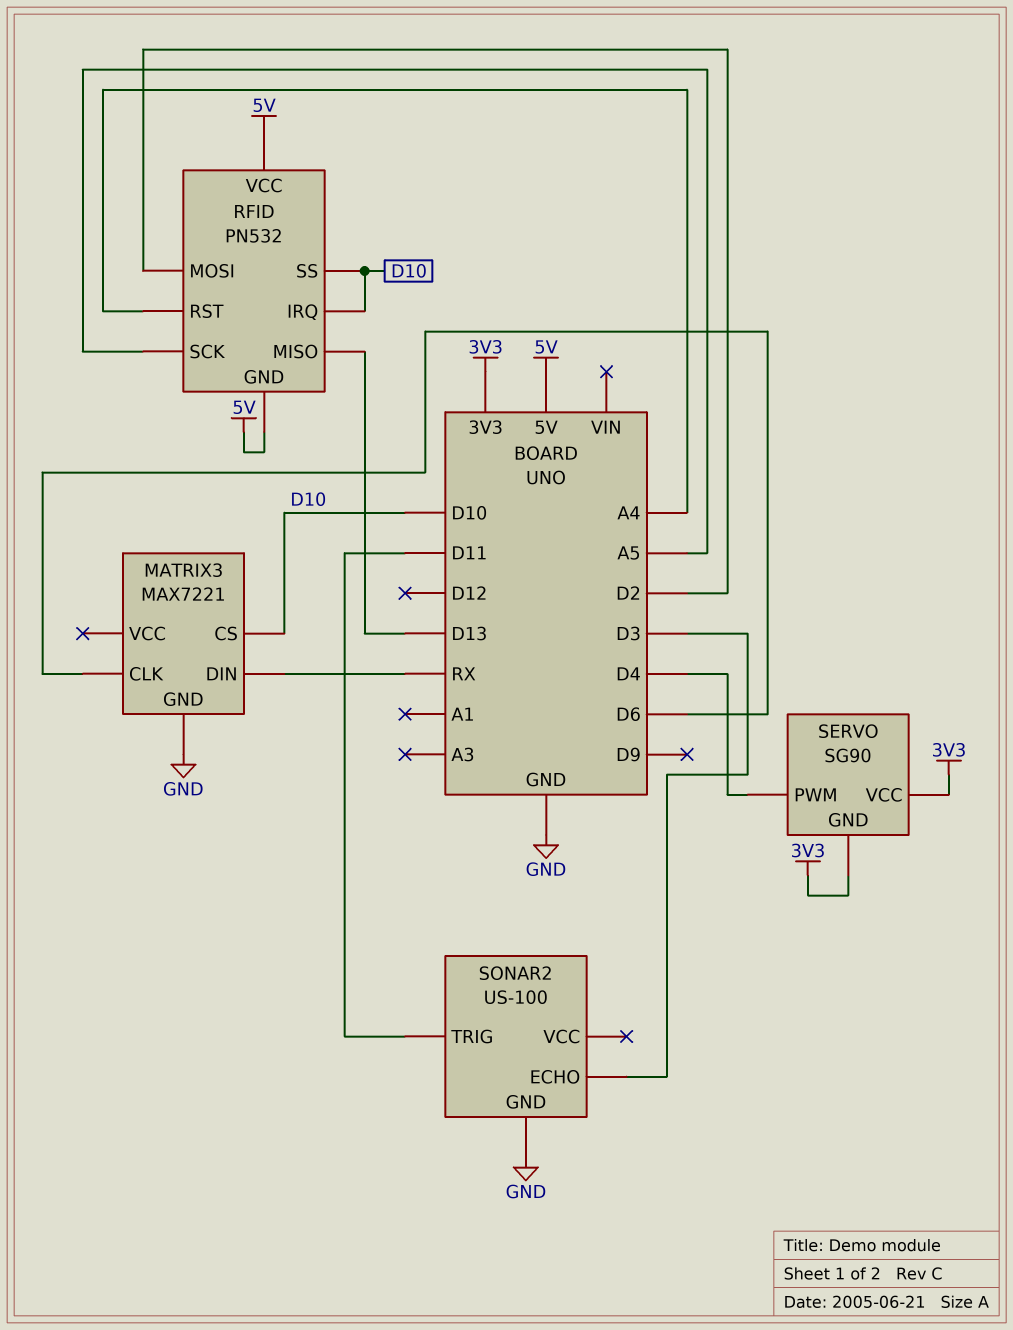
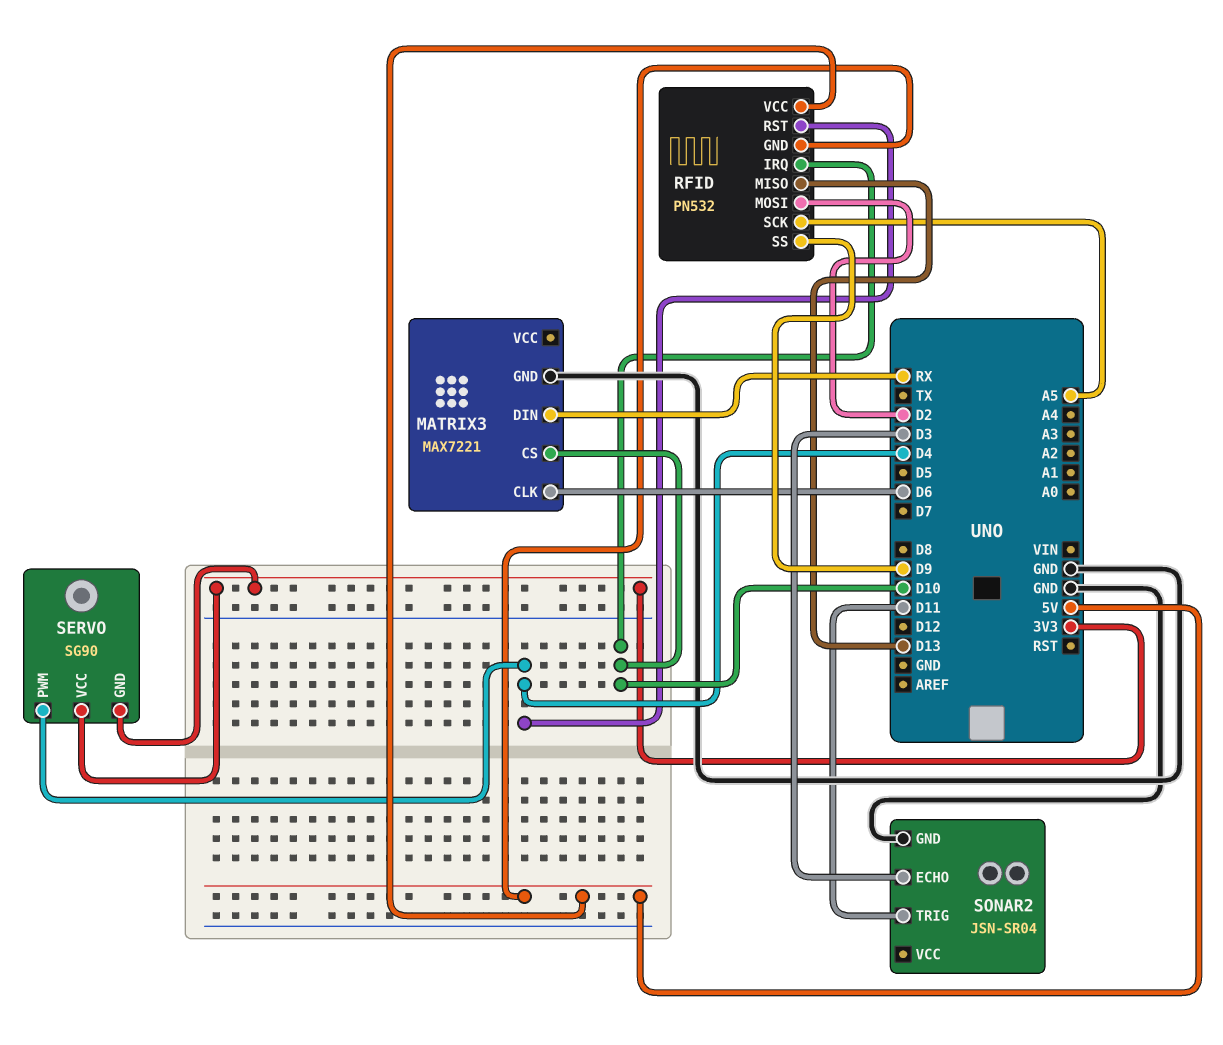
RFID pin RST: A4 -> D4
RFID pin SS: D10 -> D9
SONAR2: US-100 -> JSN-SR04

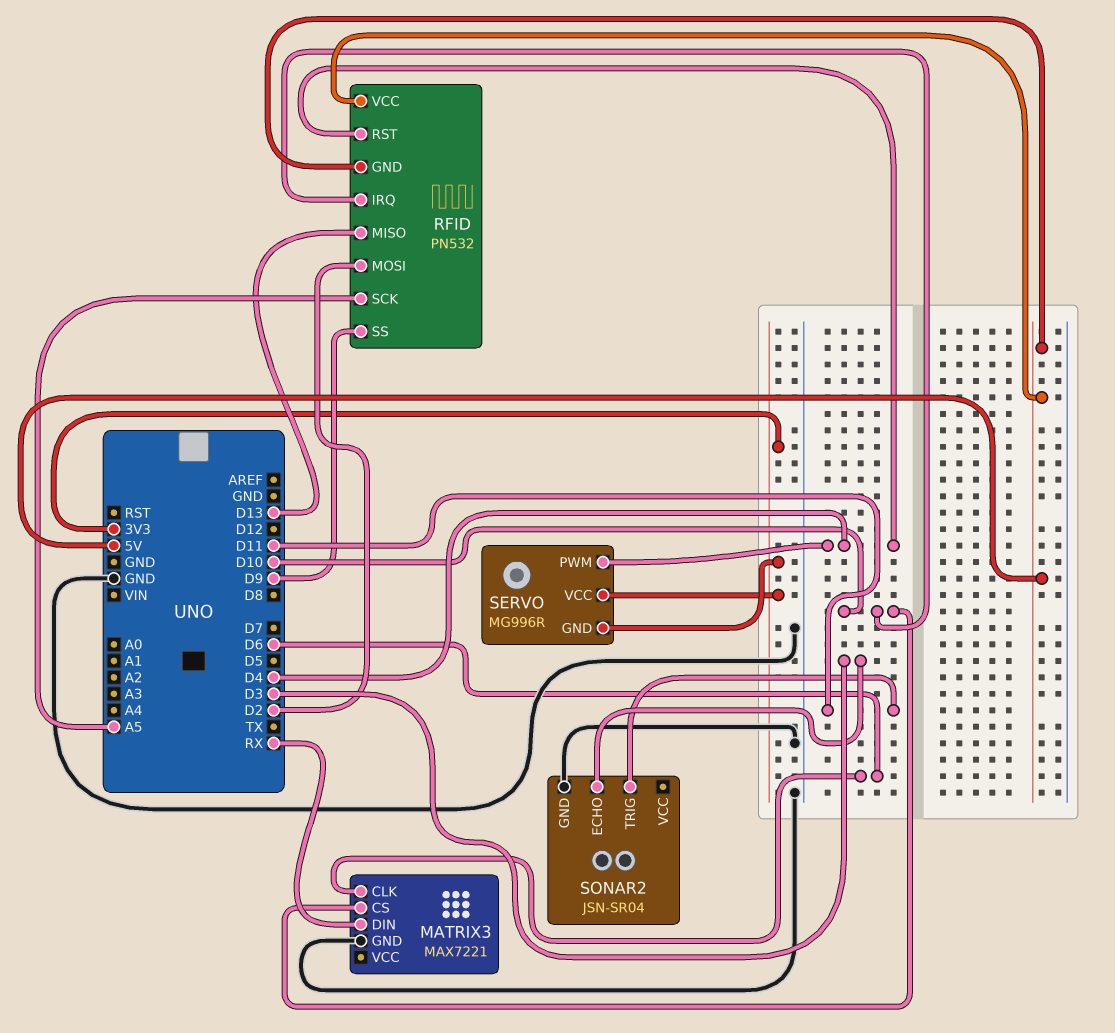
SERVO: SG90 -> MG996R

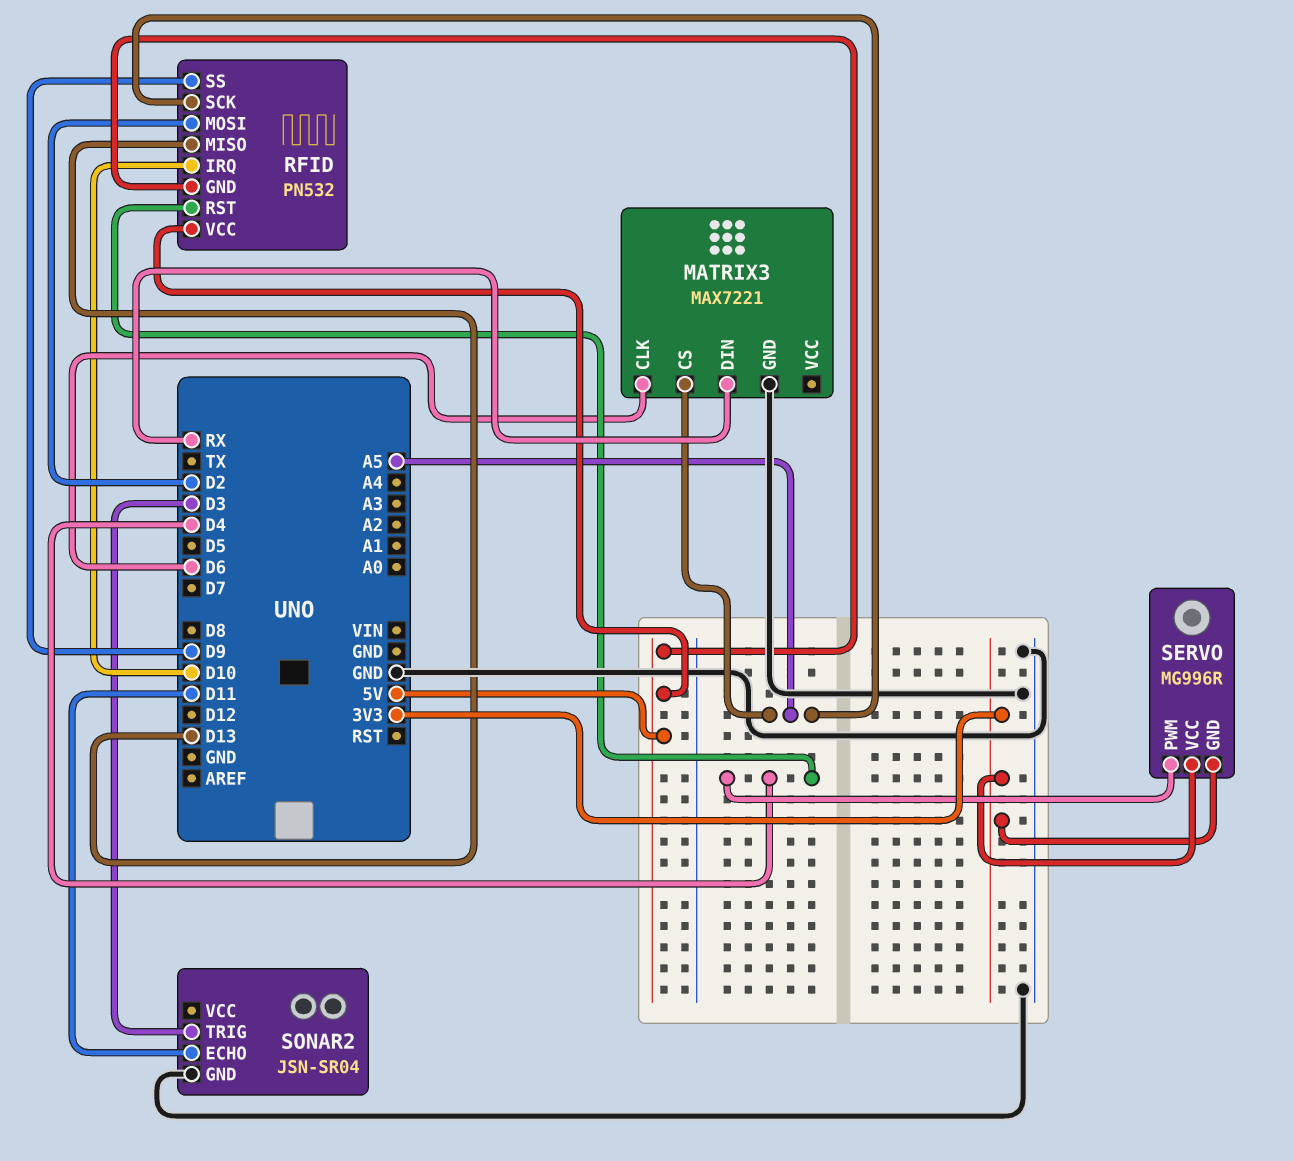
MATRIX3 pin CS: D10 -> A5
SONAR2 pin ECHO: D3 -> D11
SONAR2 pin TRIG: D11 -> D3

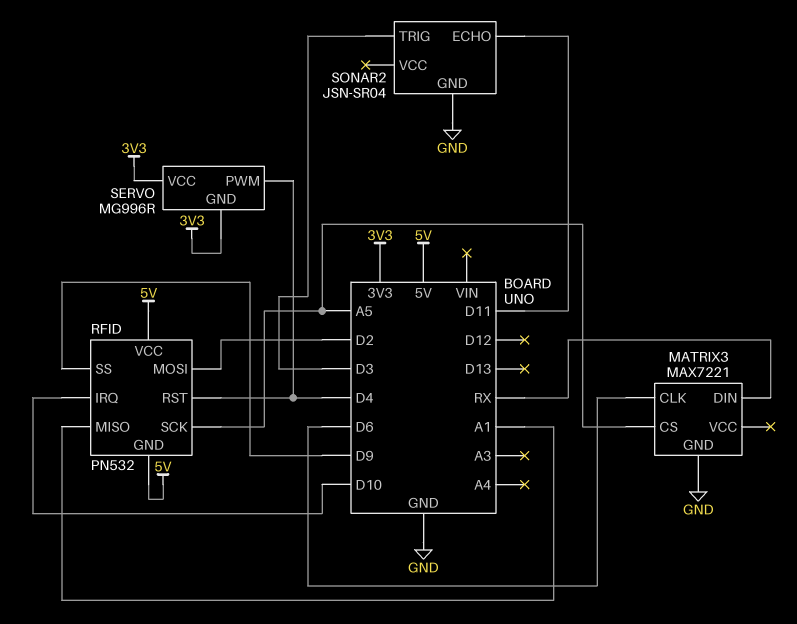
RFID pin MISO: D13 -> A1

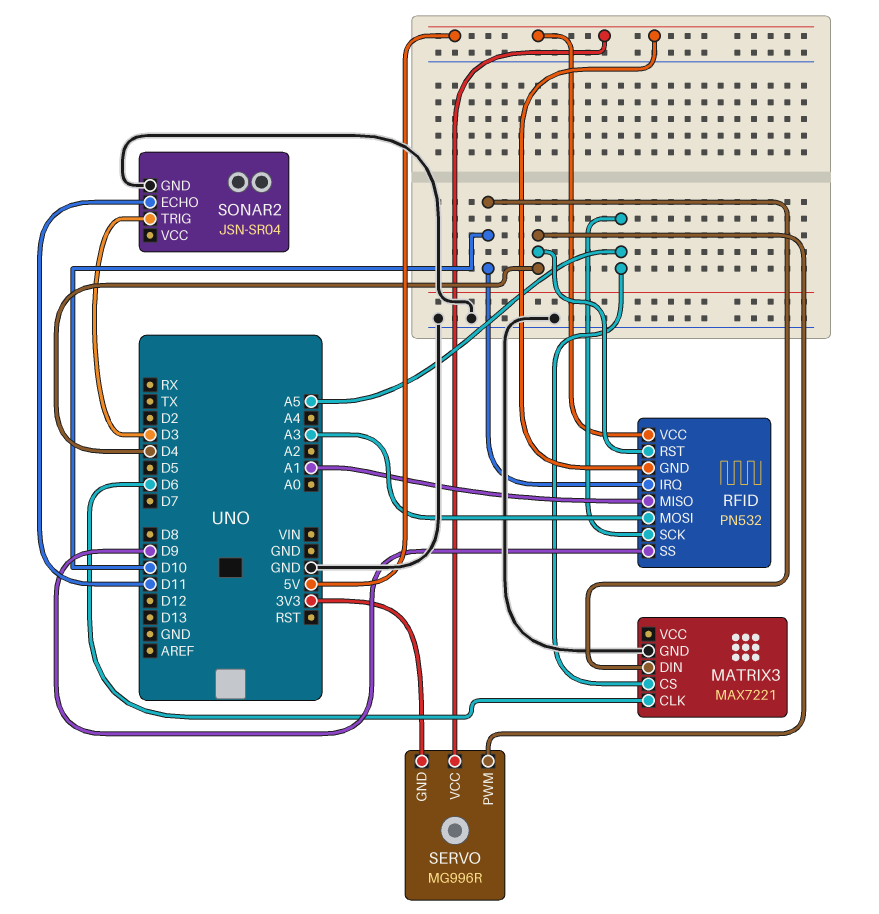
MATRIX3 pin DIN: RX -> D10
RFID pin MOSI: D2 -> A3
SERVO pin VCC: 3V3 -> 5V

